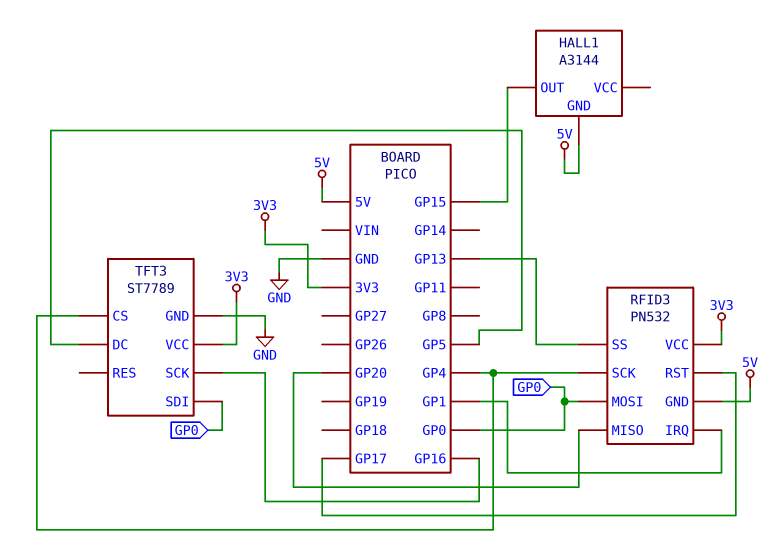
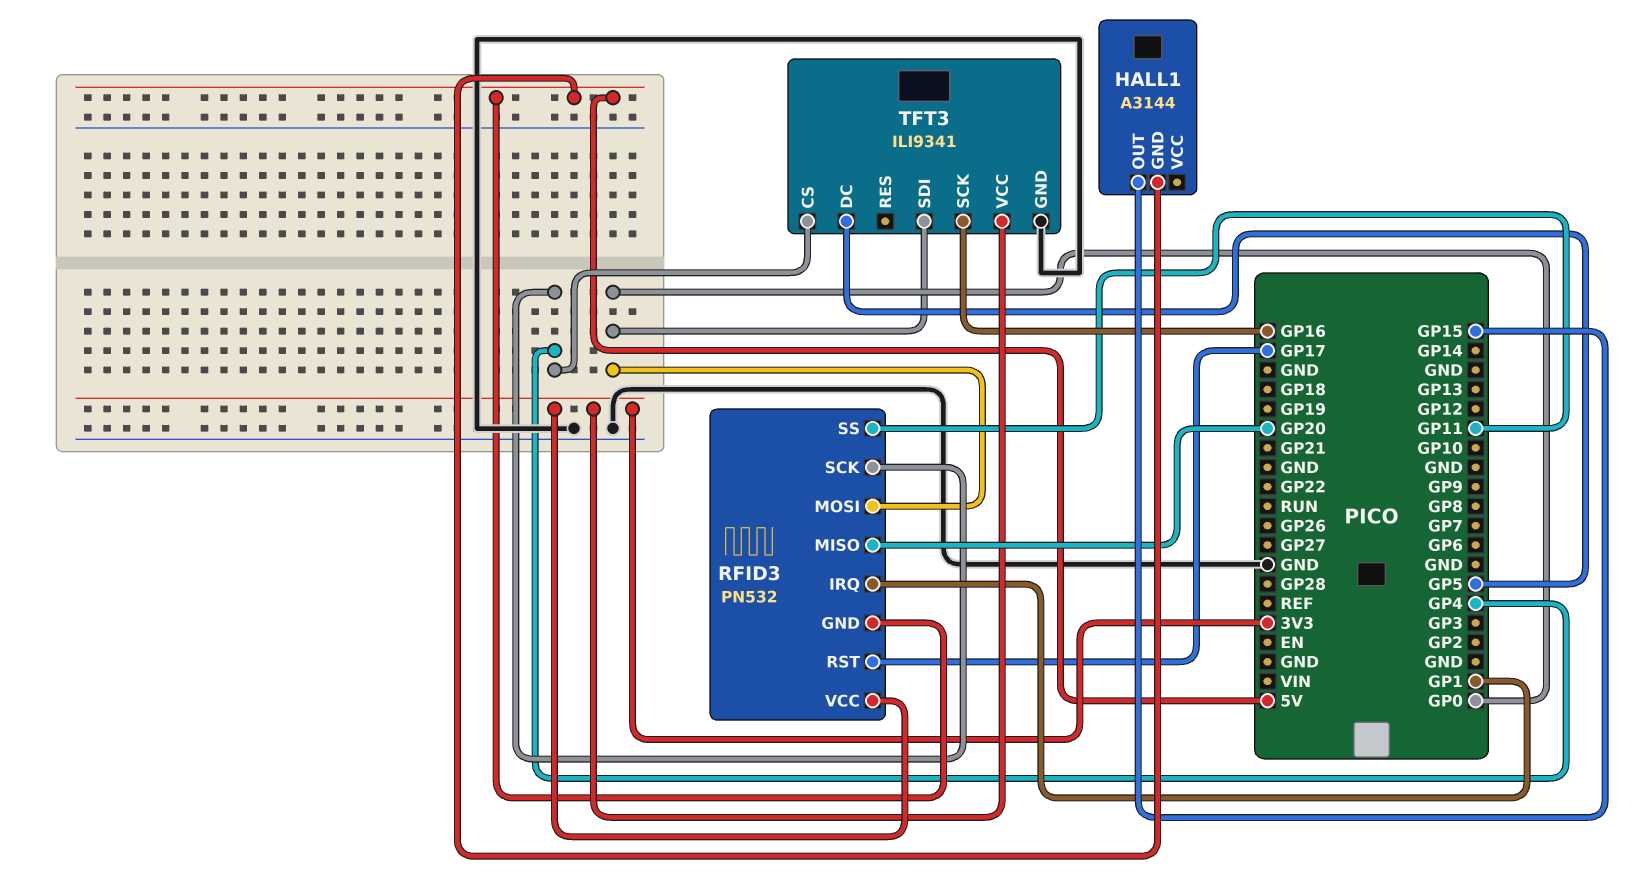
RFID3 pin SS: GP13 -> GP11
TFT3: ST7789 -> ILI9341

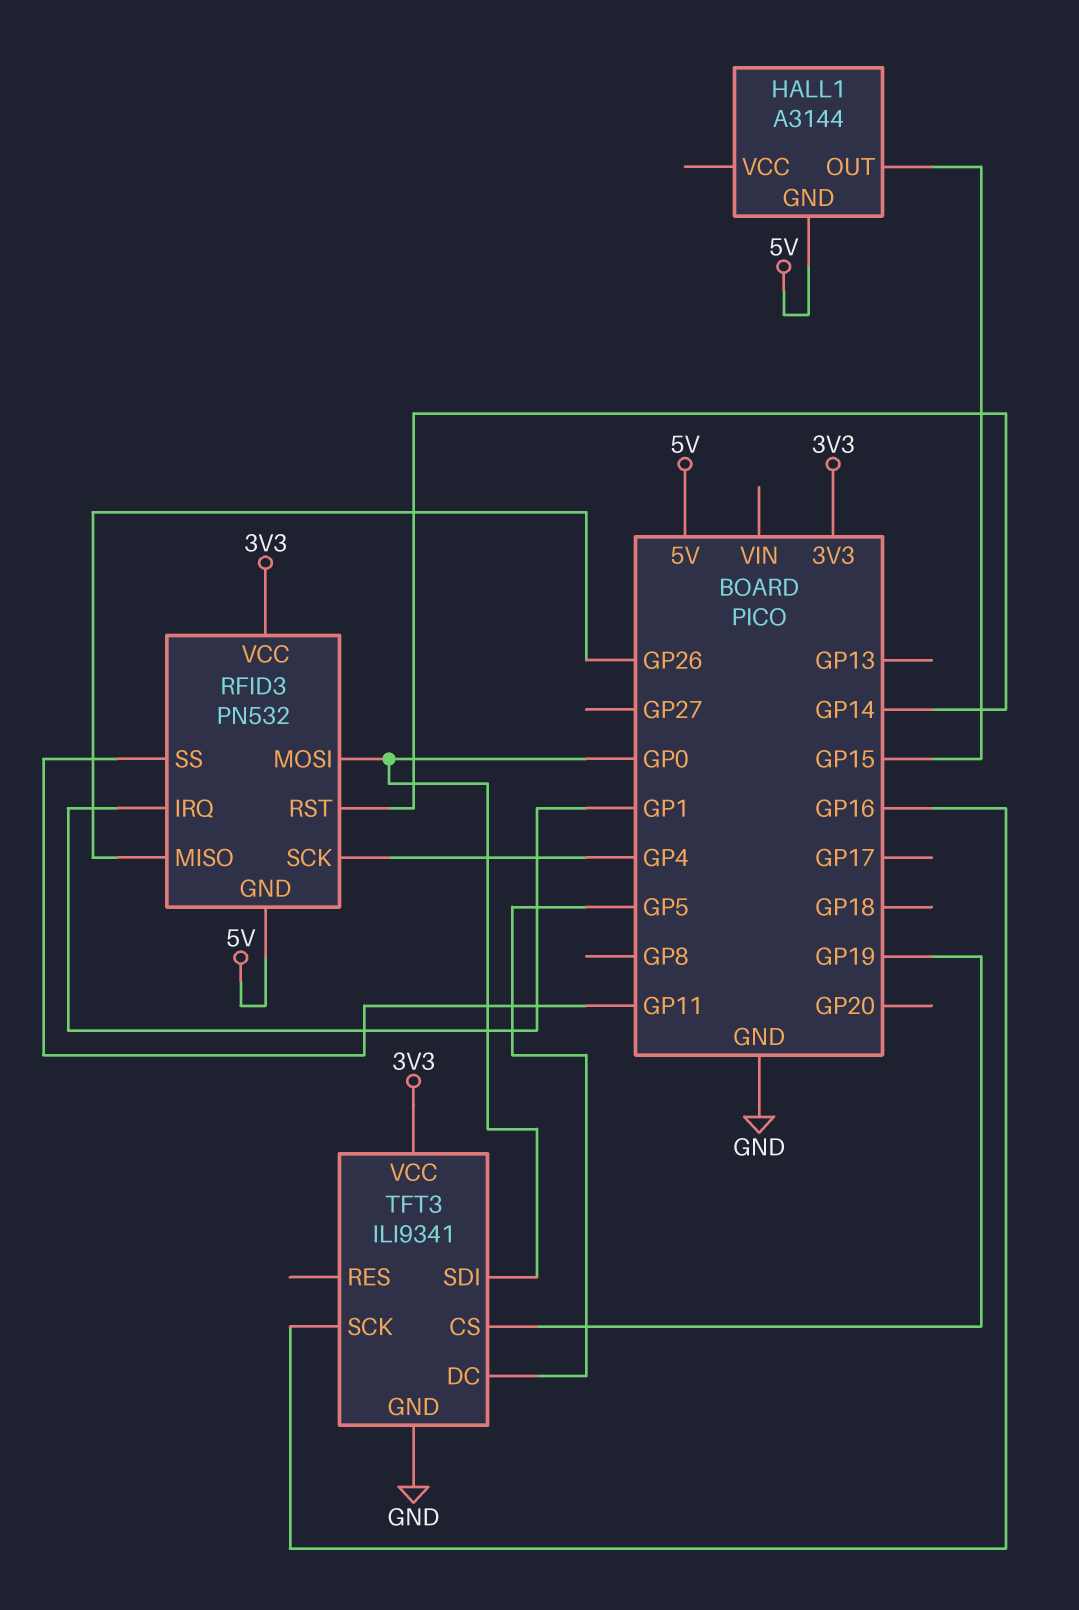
RFID3 pin MISO: GP20 -> GP26
RFID3 pin RST: GP17 -> GP14
TFT3 pin CS: GP4 -> GP19

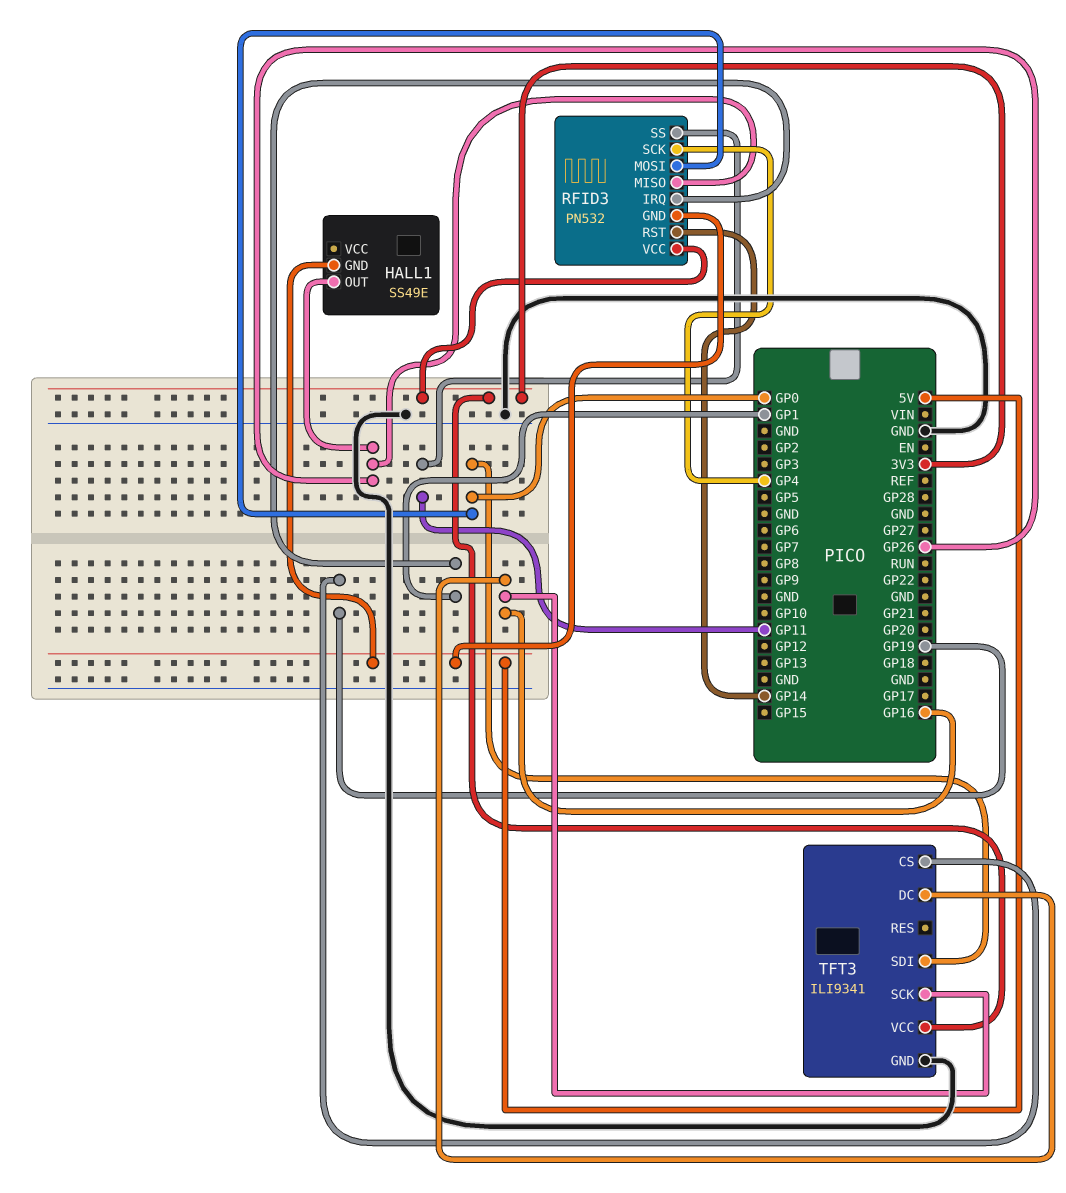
HALL1: A3144 -> SS49E
HALL1 pin OUT: GP15 -> GP26
TFT3 pin DC: GP5 -> GP16

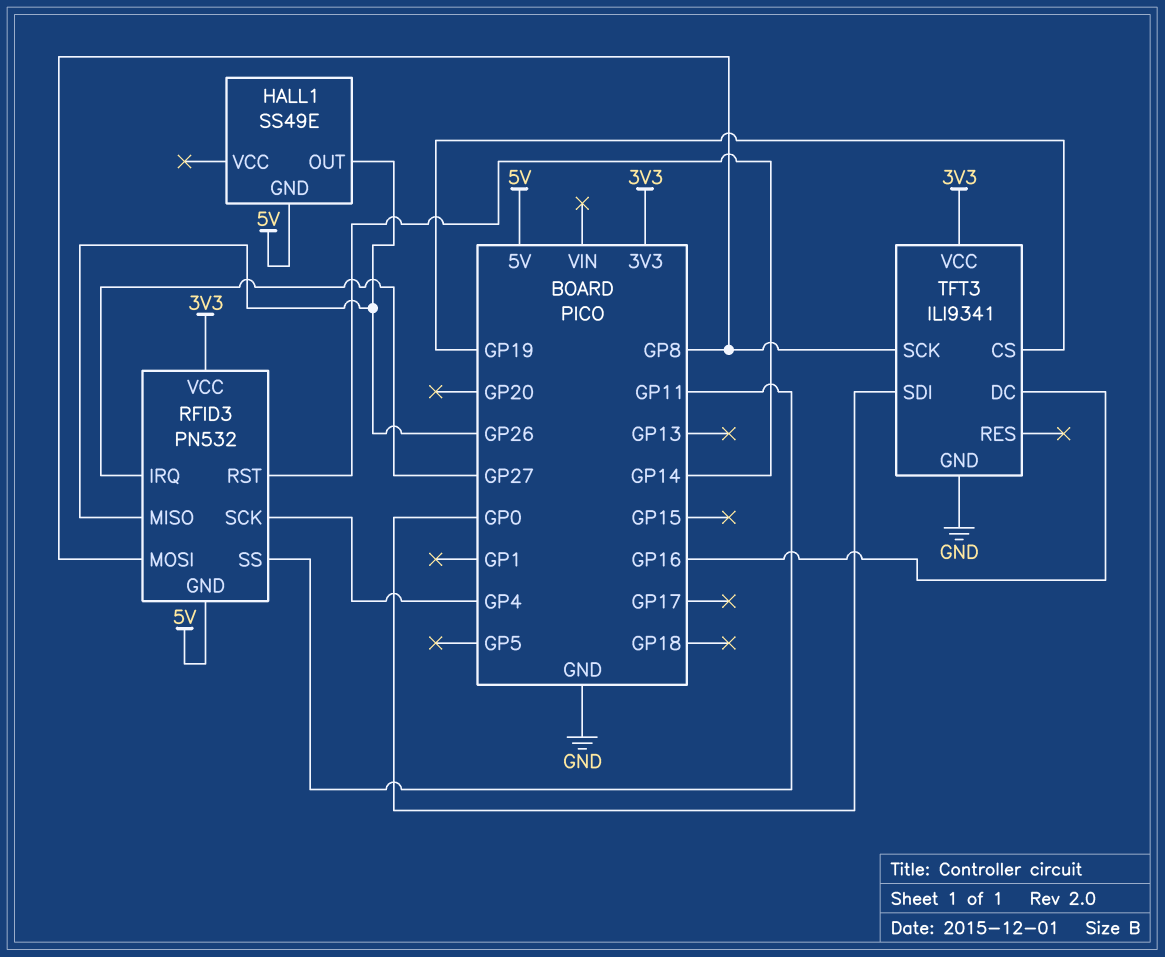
RFID3 pin IRQ: GP1 -> GP27
RFID3 pin MOSI: GP0 -> GP8
TFT3 pin SCK: GP16 -> GP8

